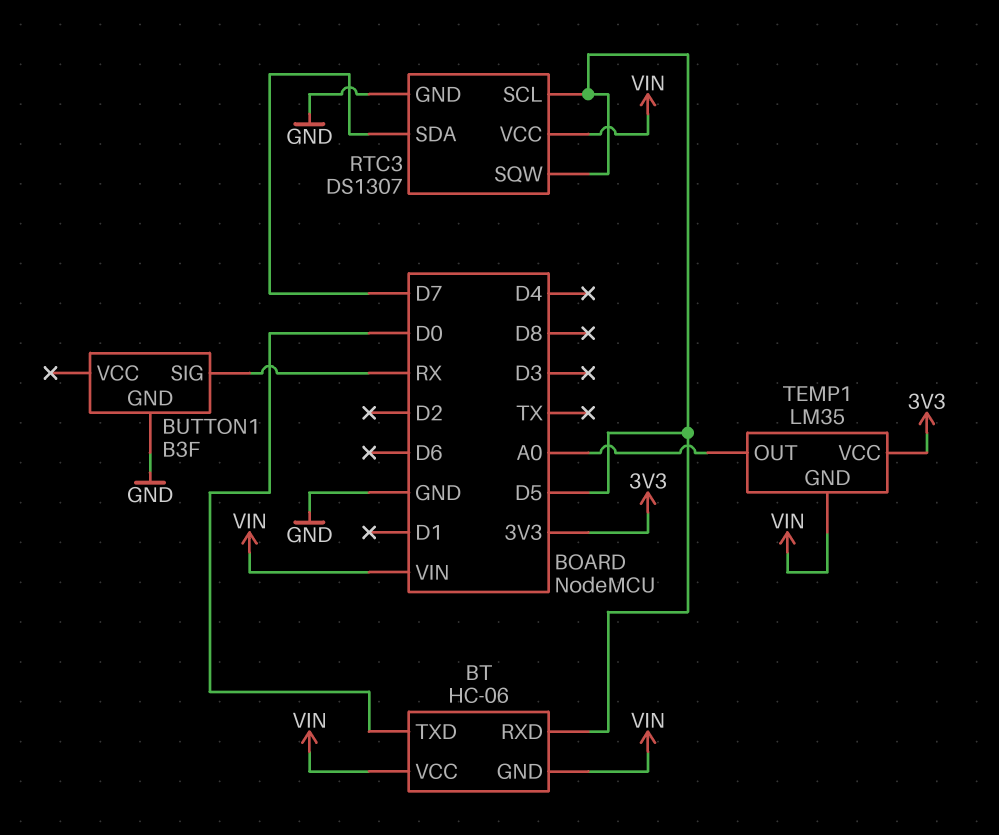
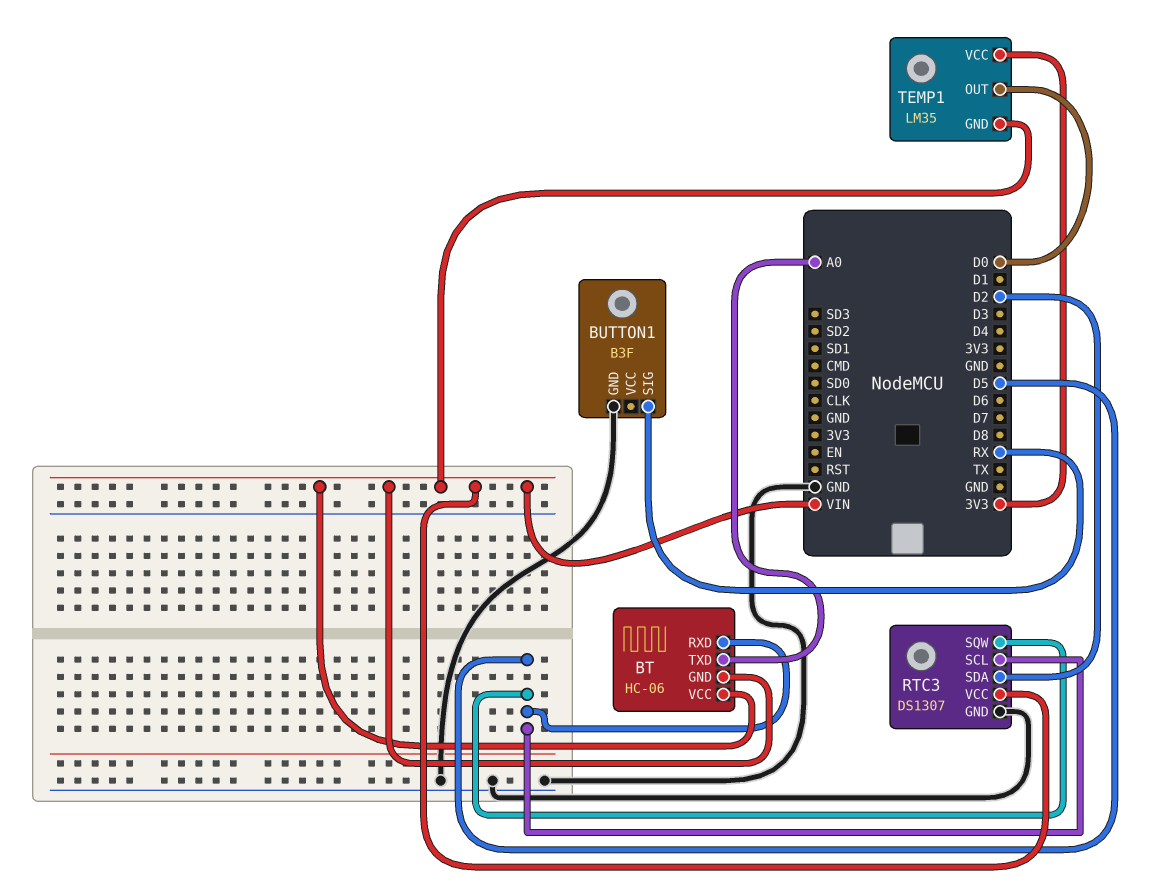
BT pin TXD: D0 -> A0
RTC3 pin SDA: D7 -> D2
TEMP1 pin OUT: A0 -> D0

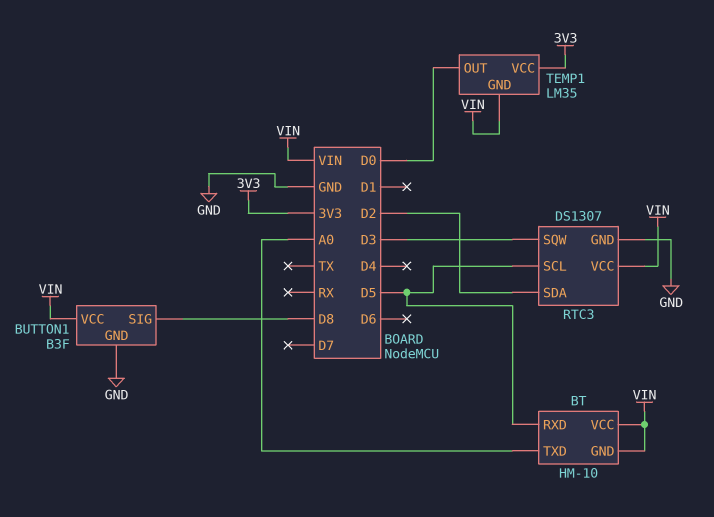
BT: HC-06 -> HM-10
BUTTON1 pin SIG: RX -> D8
BUTTON1 pin VCC: none -> VIN
RTC3 pin SQW: D5 -> D3

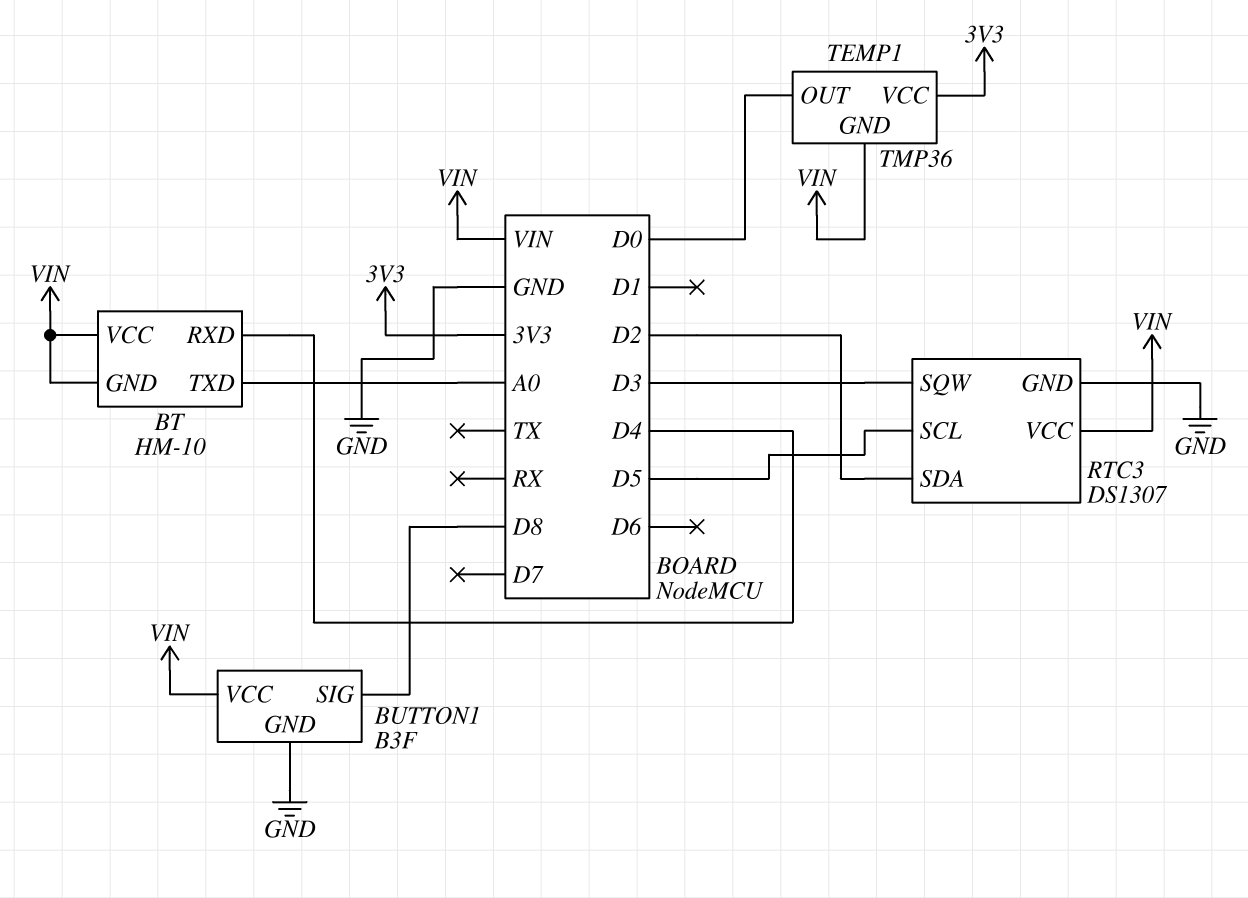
BT pin RXD: D5 -> D4
TEMP1: LM35 -> TMP36

